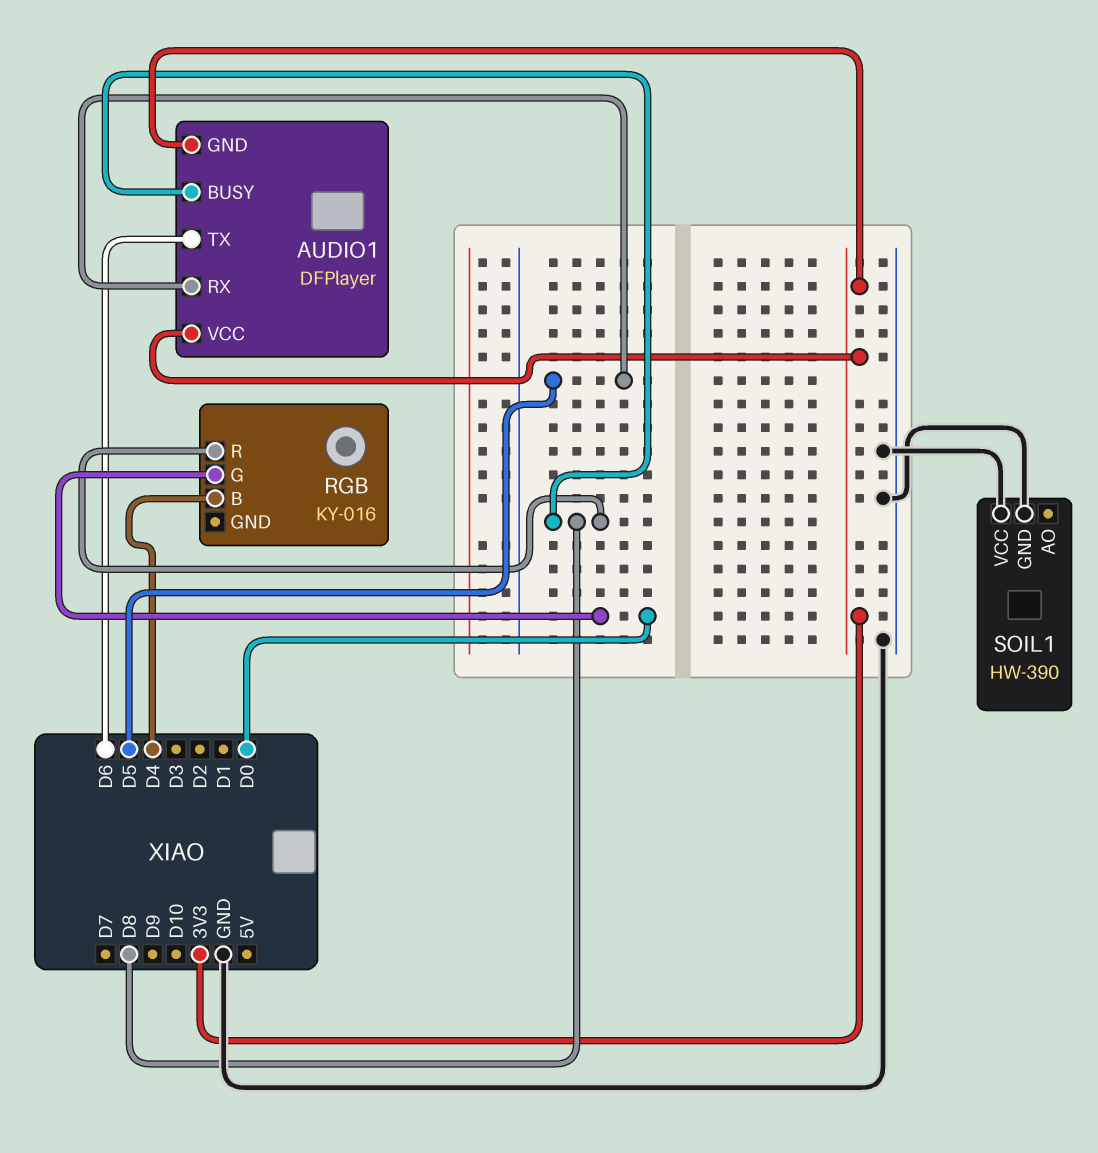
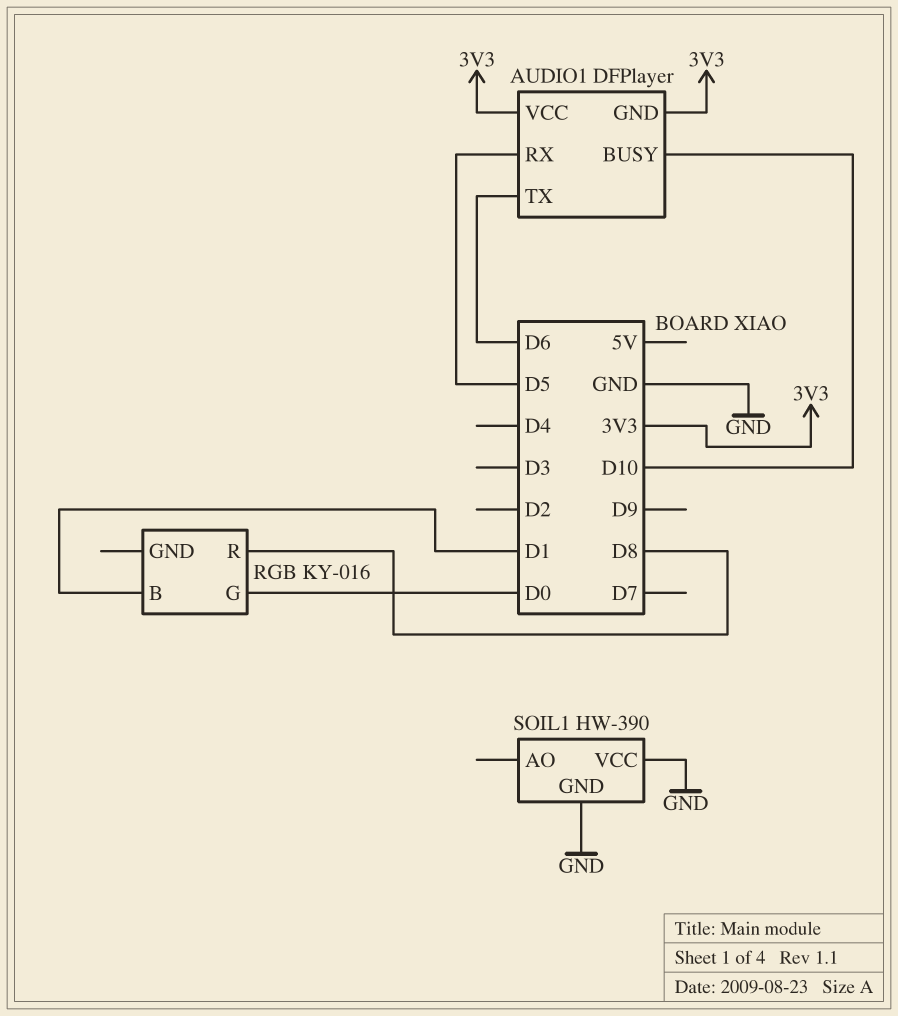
AUDIO1 pin BUSY: D8 -> D10
RGB pin B: D4 -> D1

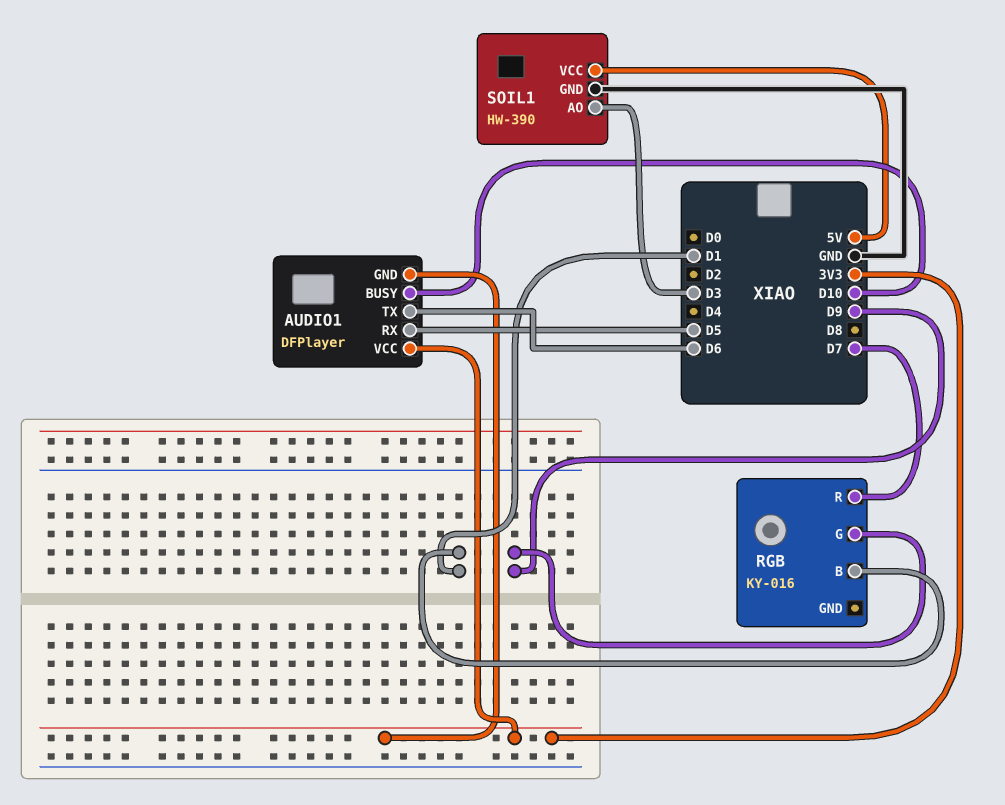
RGB pin G: D0 -> D9
RGB pin R: D8 -> D7
SOIL1 pin AO: none -> D3
SOIL1 pin VCC: GND -> 5V

